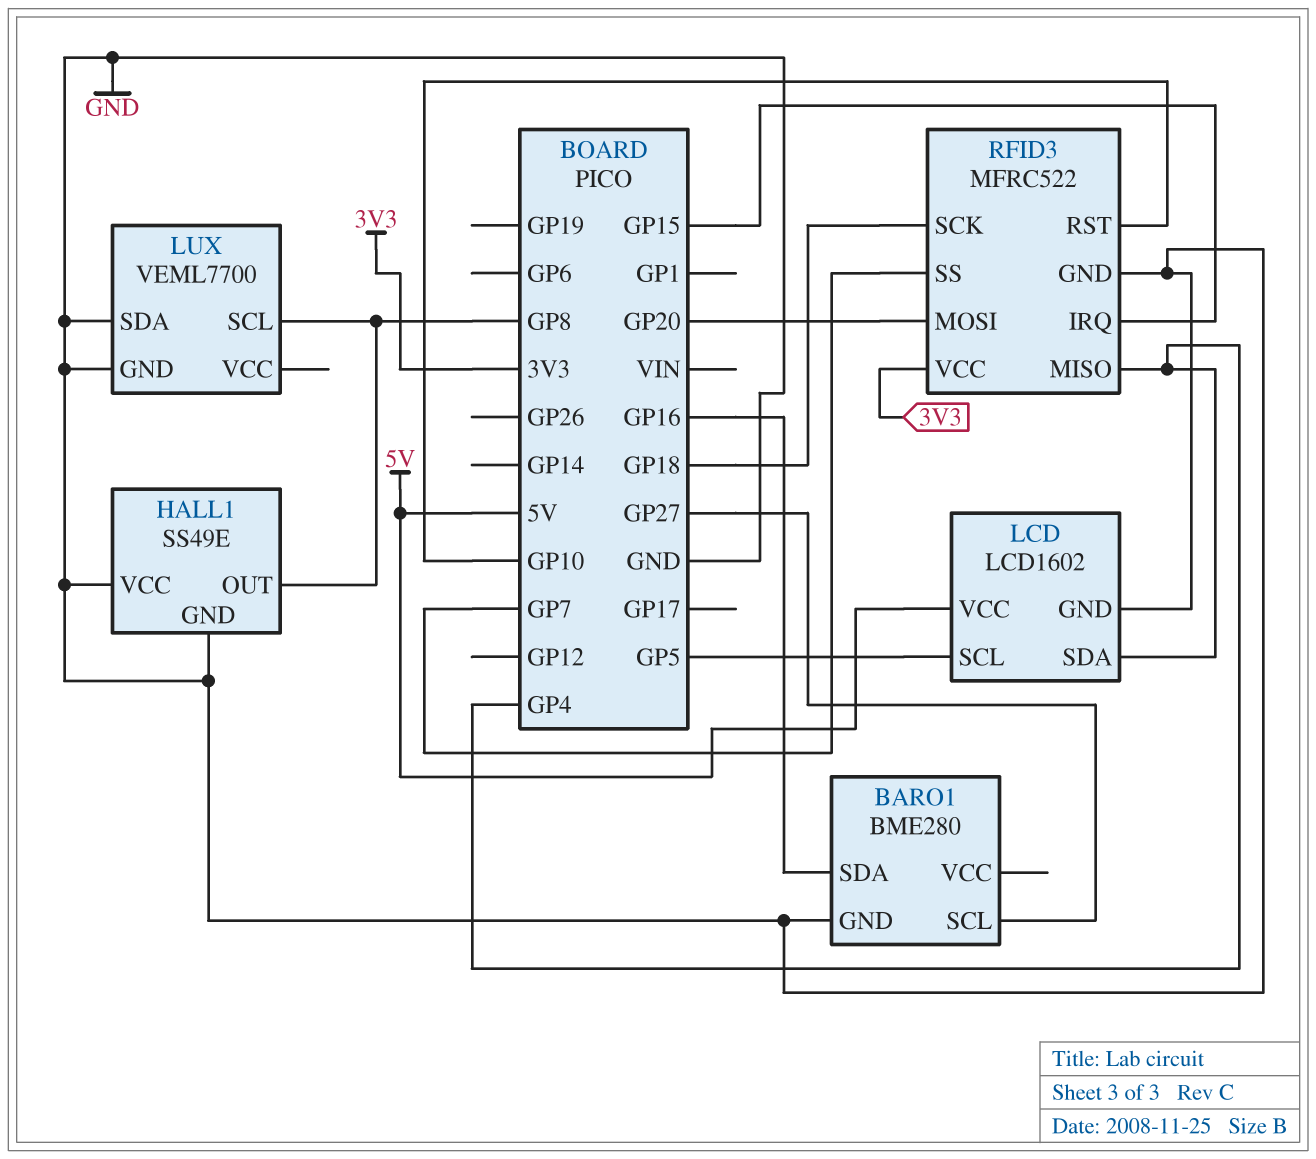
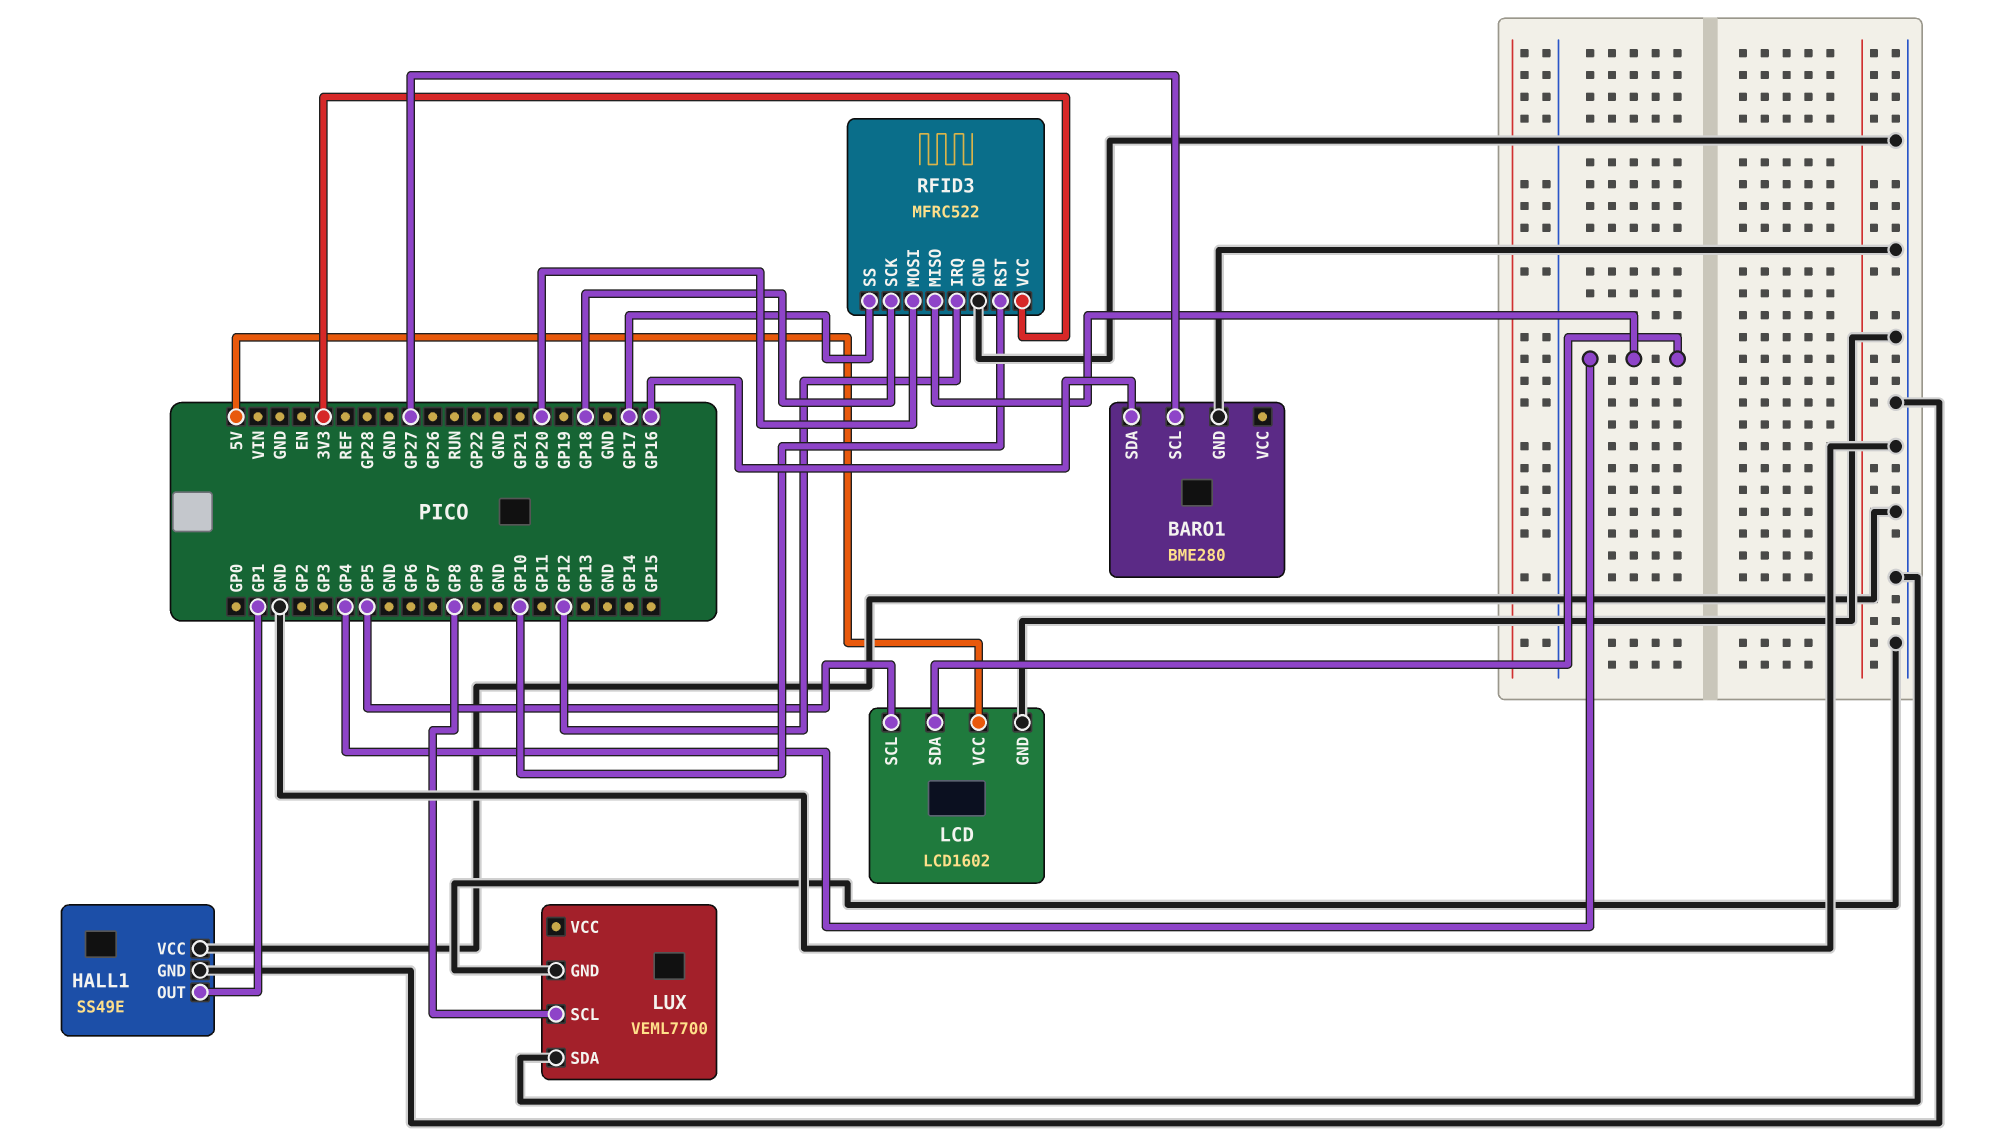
HALL1 pin OUT: GP8 -> GP1
RFID3 pin IRQ: GP15 -> GP12
RFID3 pin SS: GP7 -> GP17

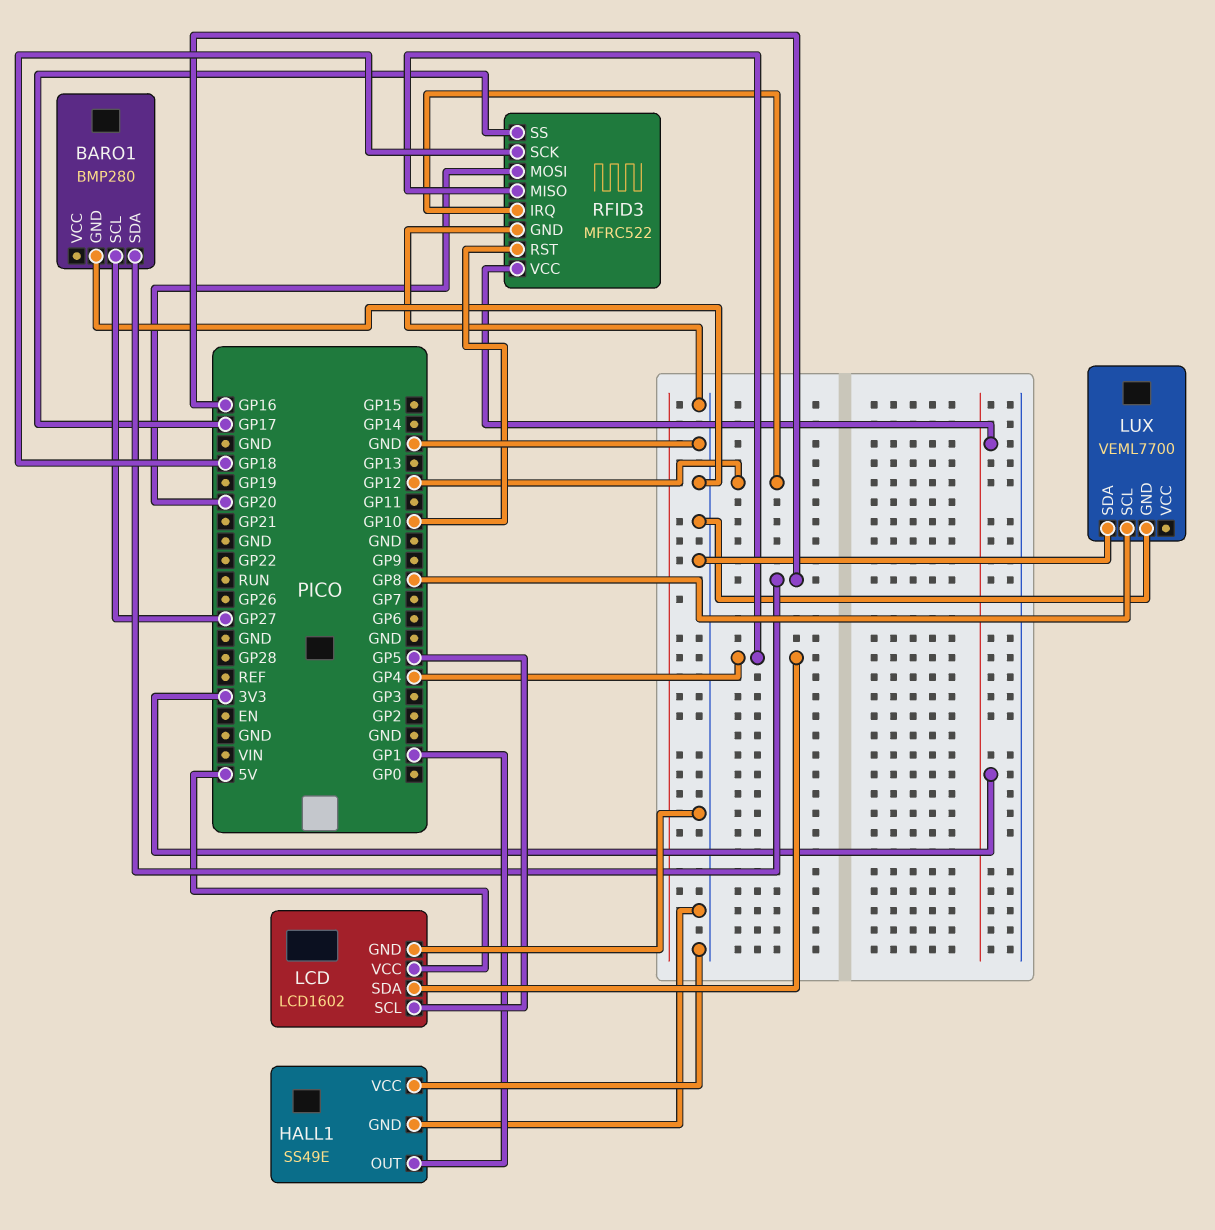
BARO1: BME280 -> BMP280

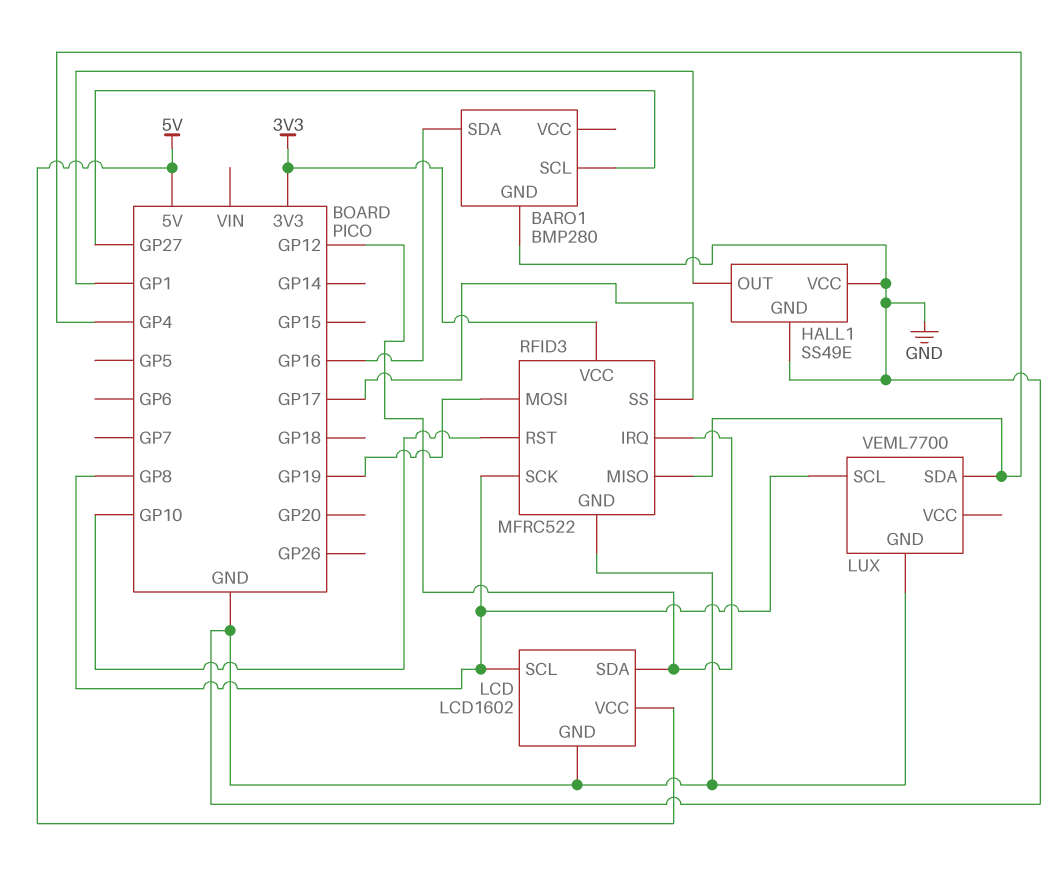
LCD pin SCL: GP5 -> GP8
LCD pin SDA: GP4 -> GP12
LUX pin SDA: GND -> GP4
RFID3 pin MOSI: GP20 -> GP19
RFID3 pin SCK: GP18 -> GP8

